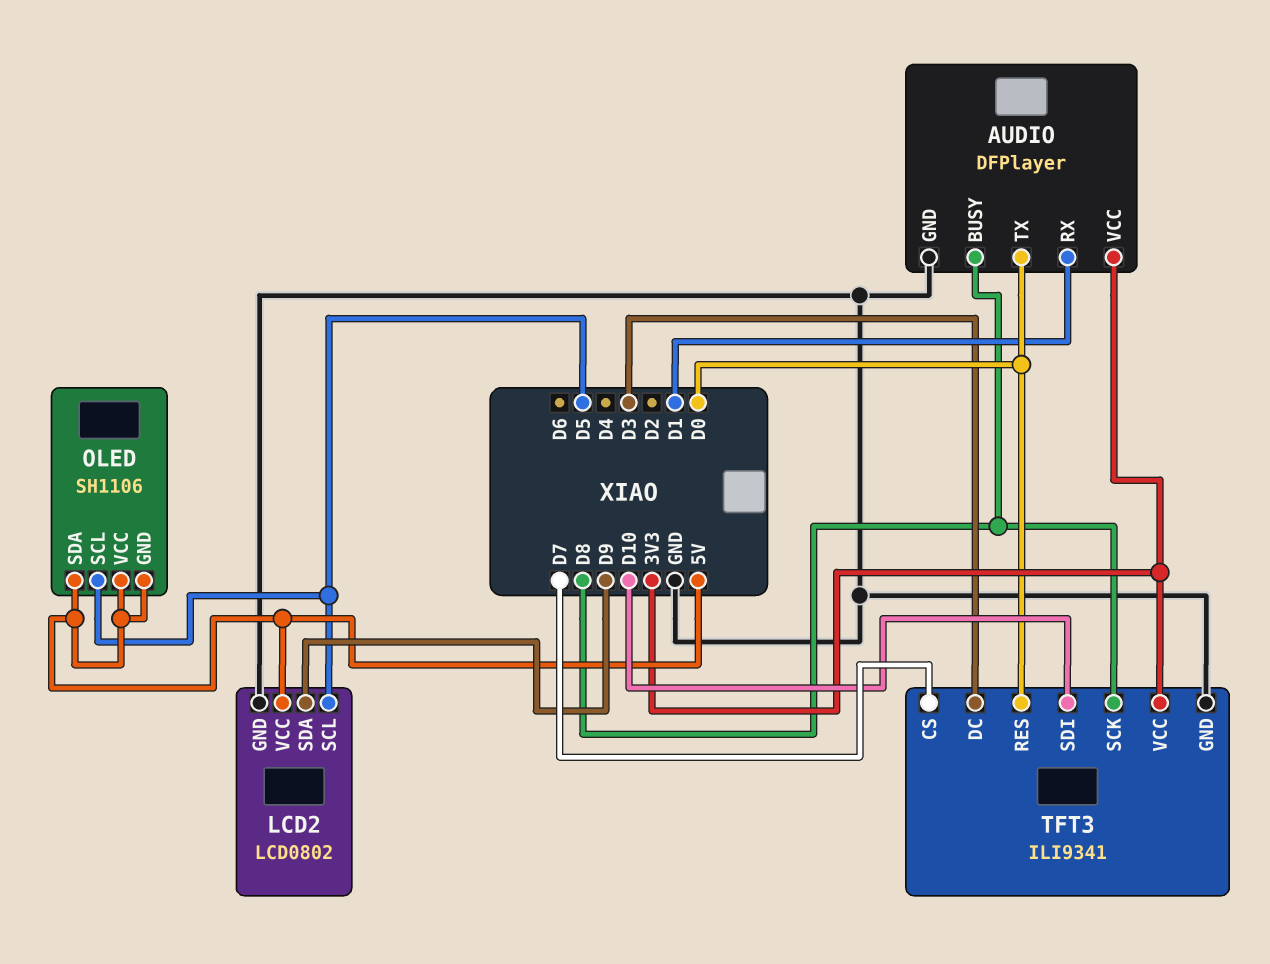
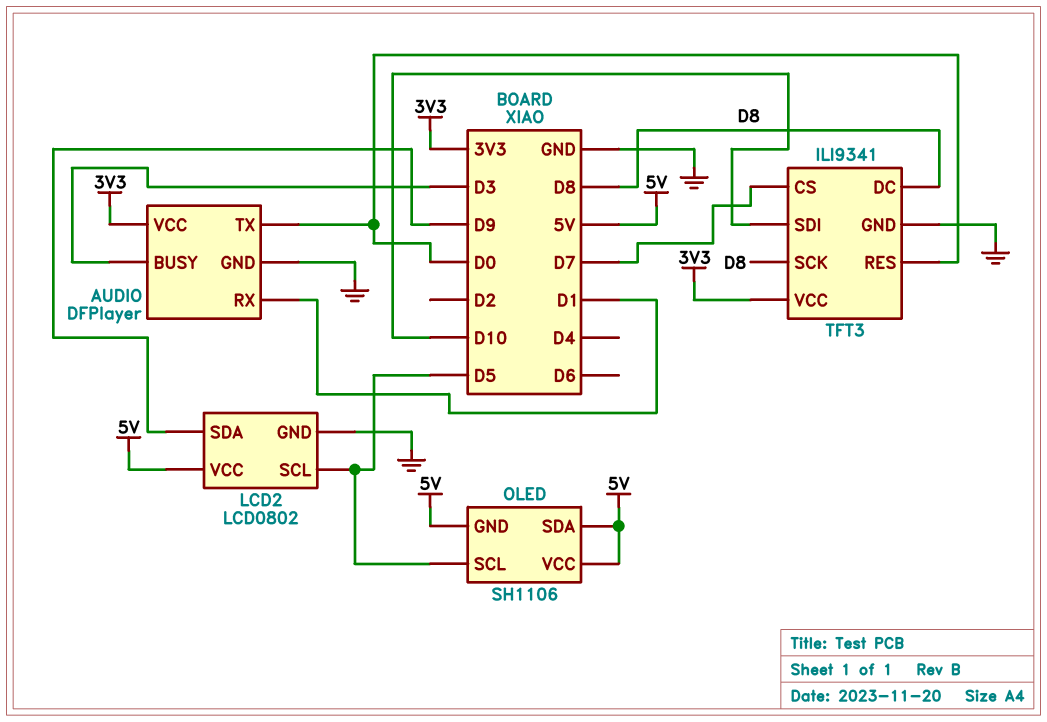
AUDIO pin BUSY: D8 -> D3
TFT3 pin DC: D3 -> D8

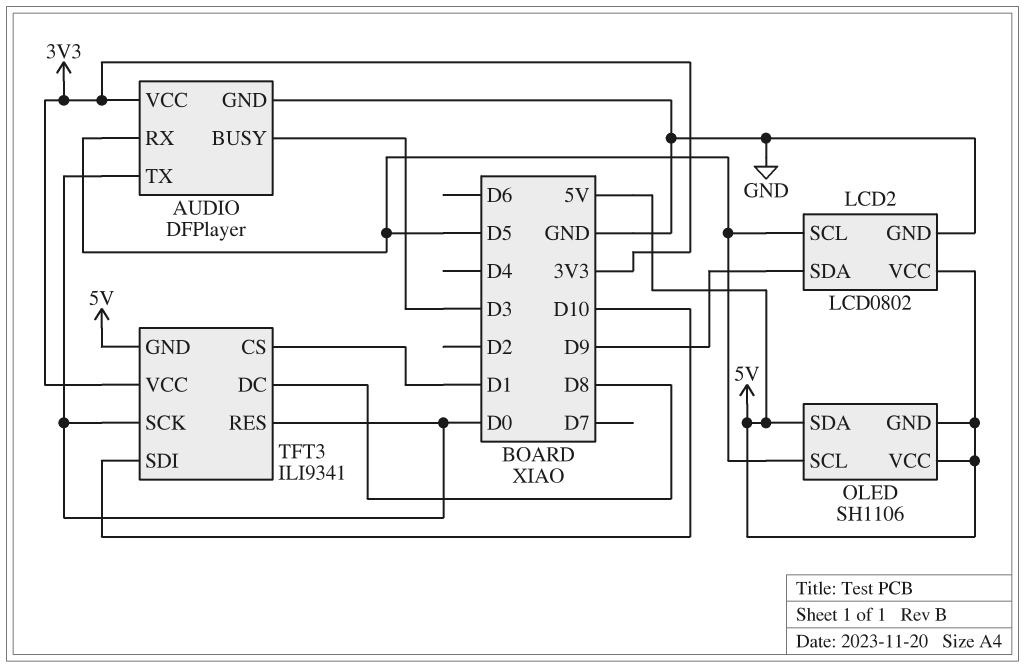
AUDIO pin RX: D1 -> D5
TFT3 pin CS: D7 -> D1
TFT3 pin GND: GND -> 5V
TFT3 pin SCK: D8 -> D0

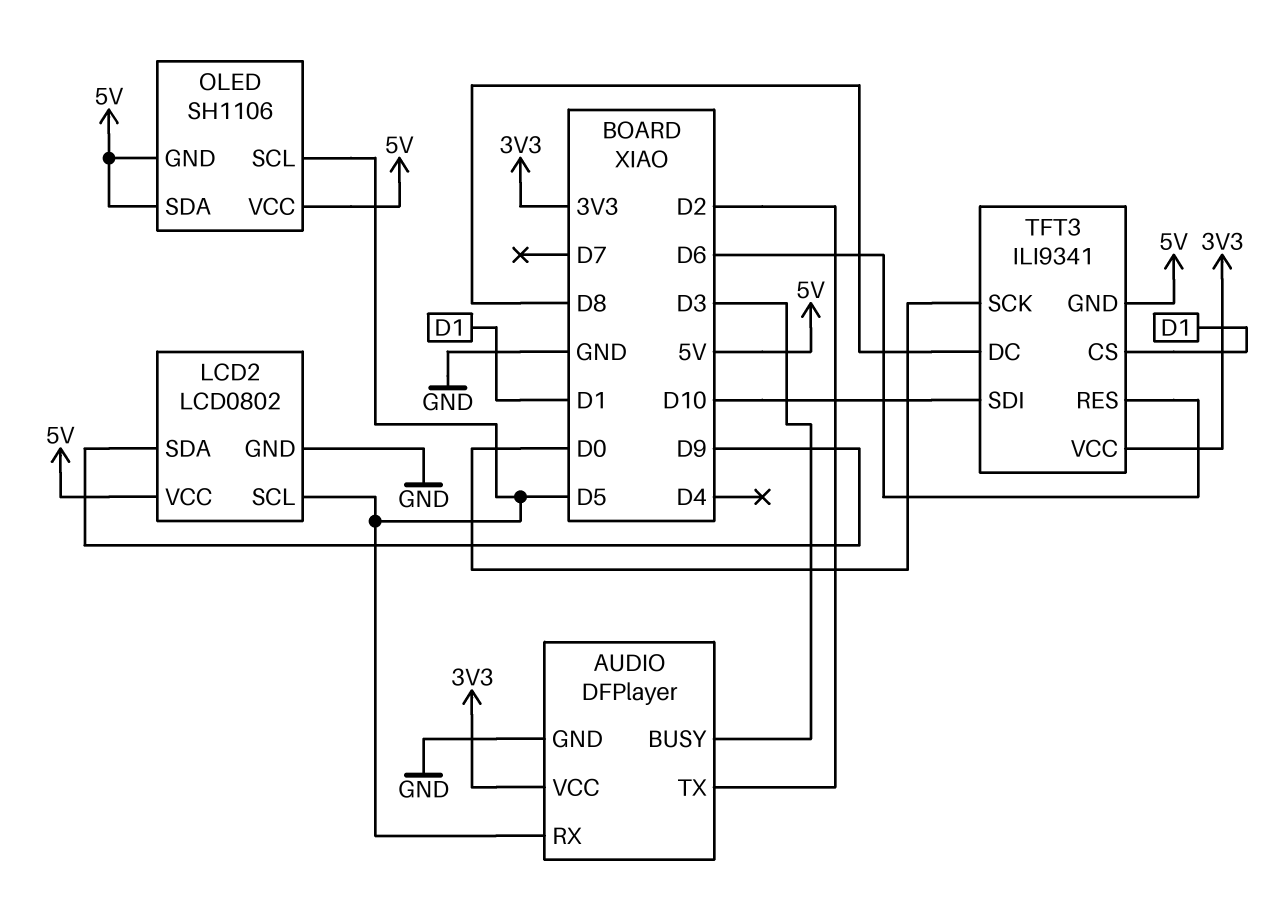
AUDIO pin TX: D0 -> D2
TFT3 pin RES: D0 -> D6

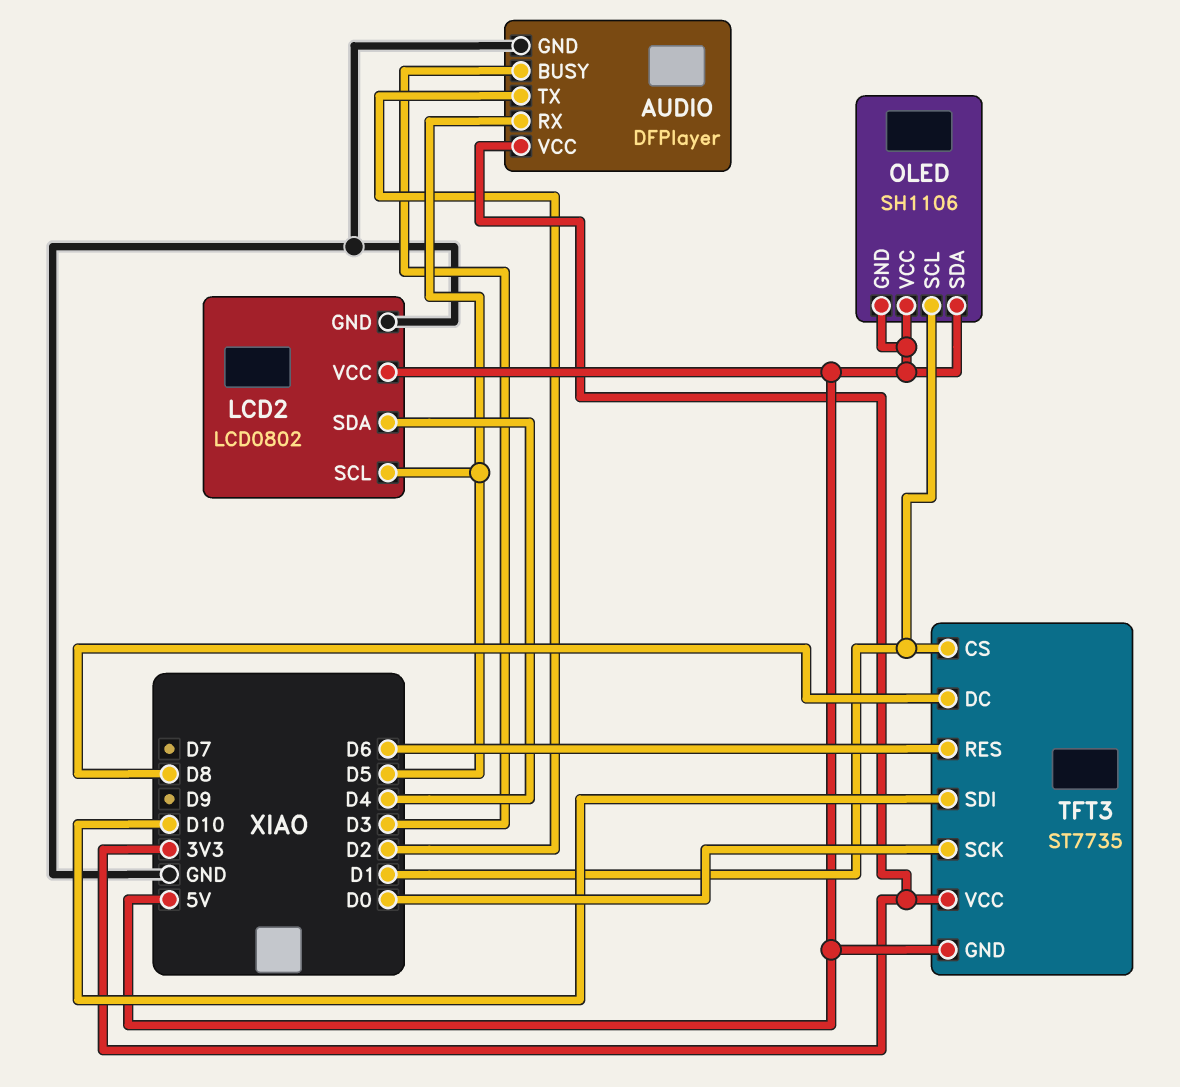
LCD2 pin SDA: D9 -> D4
OLED pin SCL: D5 -> D1
TFT3: ILI9341 -> ST7735

